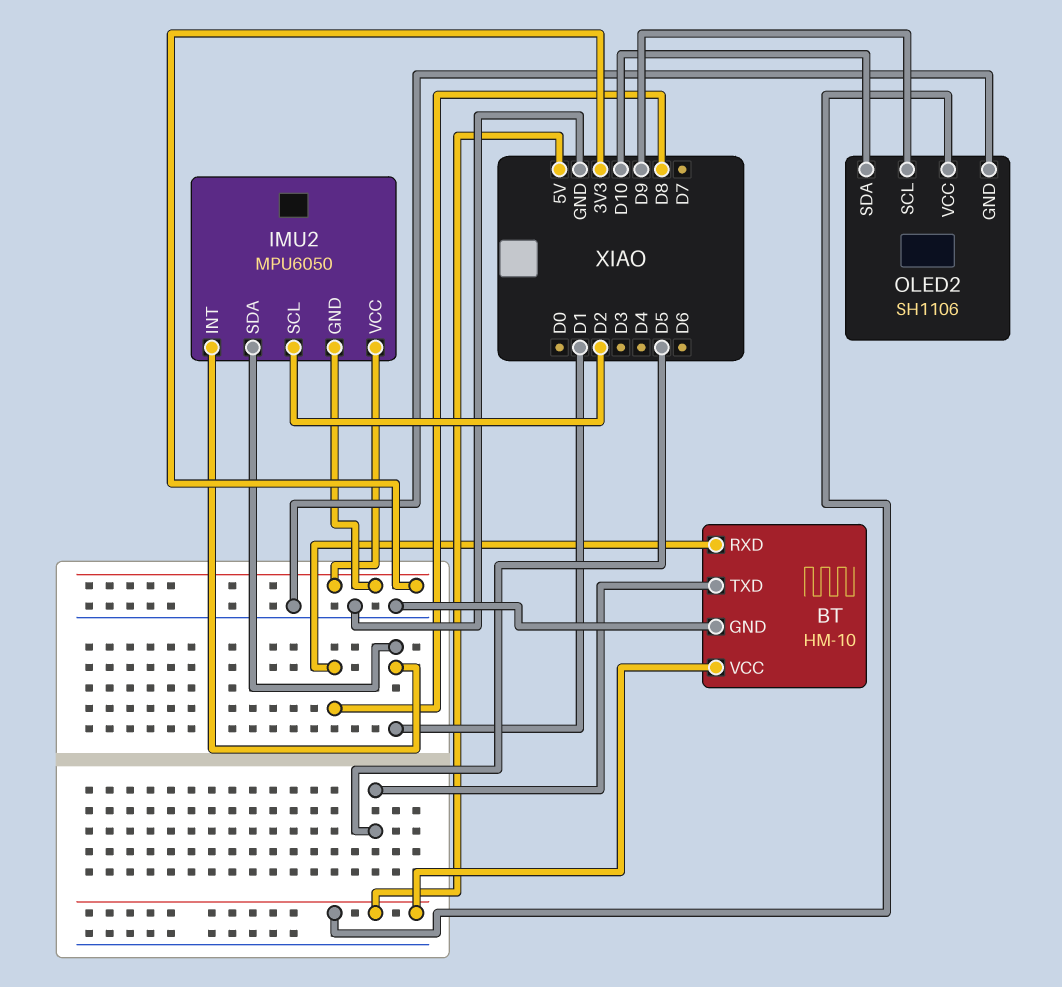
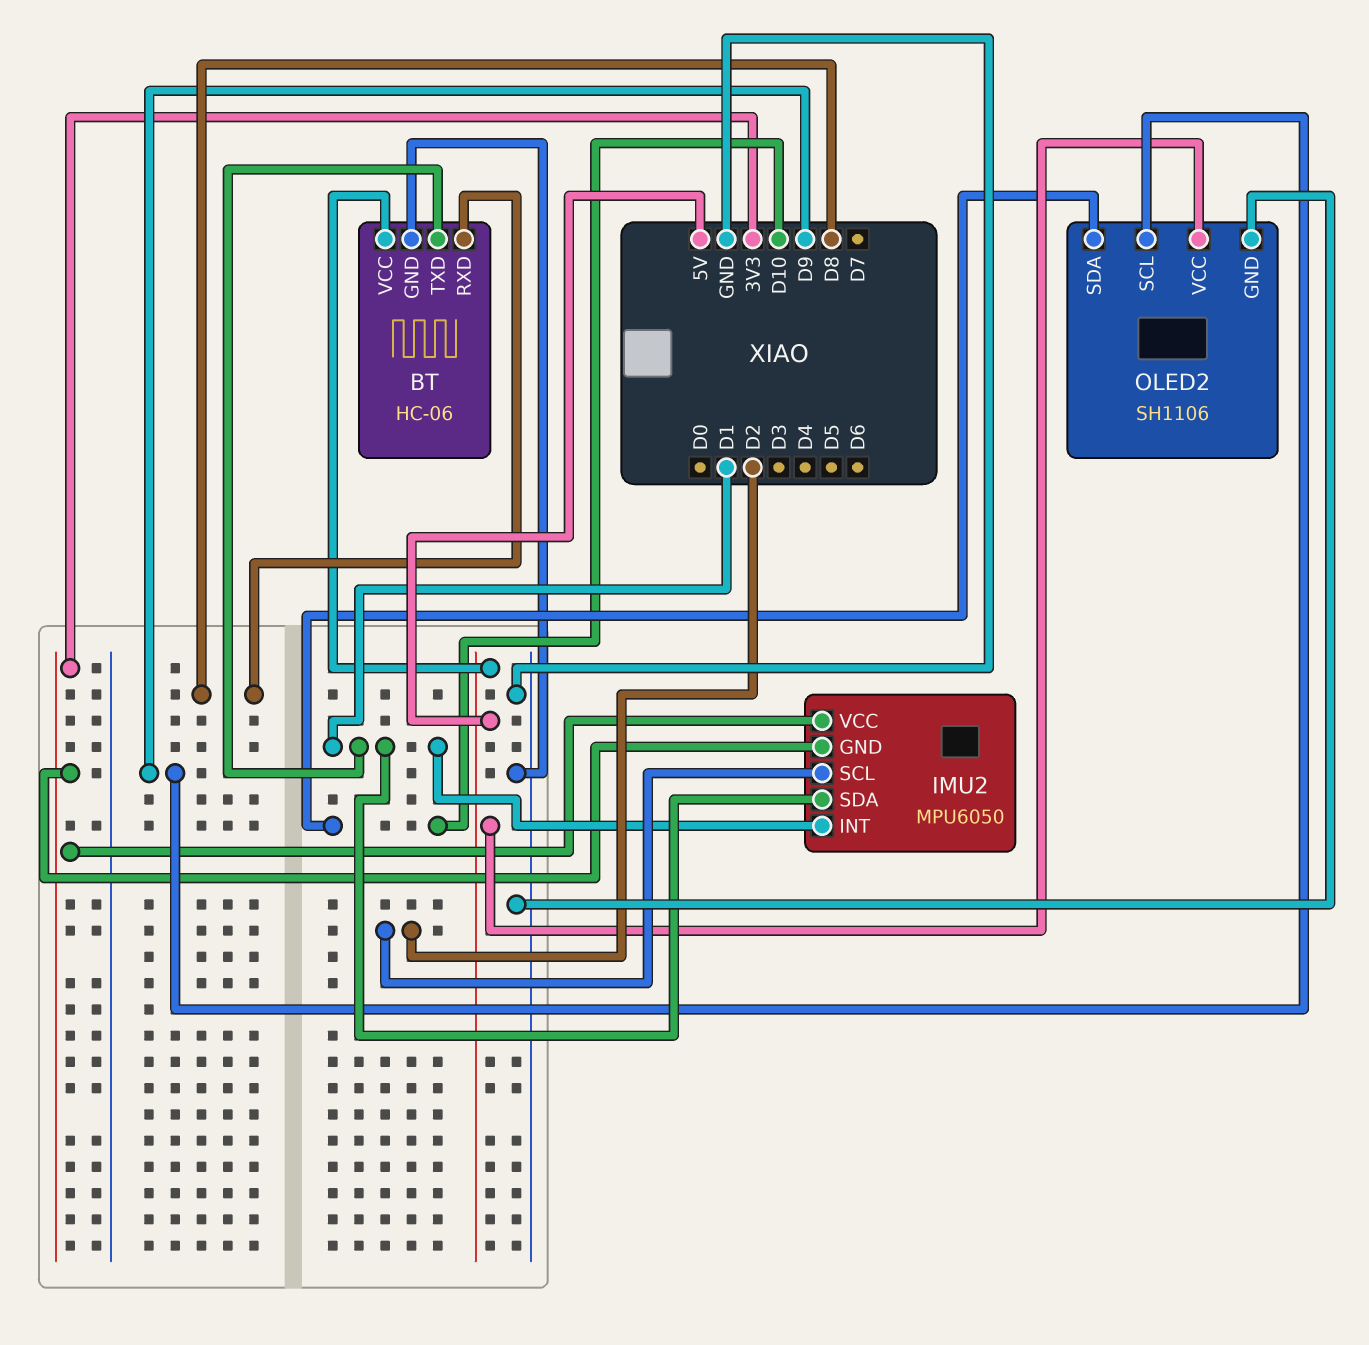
BT: HM-10 -> HC-06
BT pin TXD: D5 -> D1

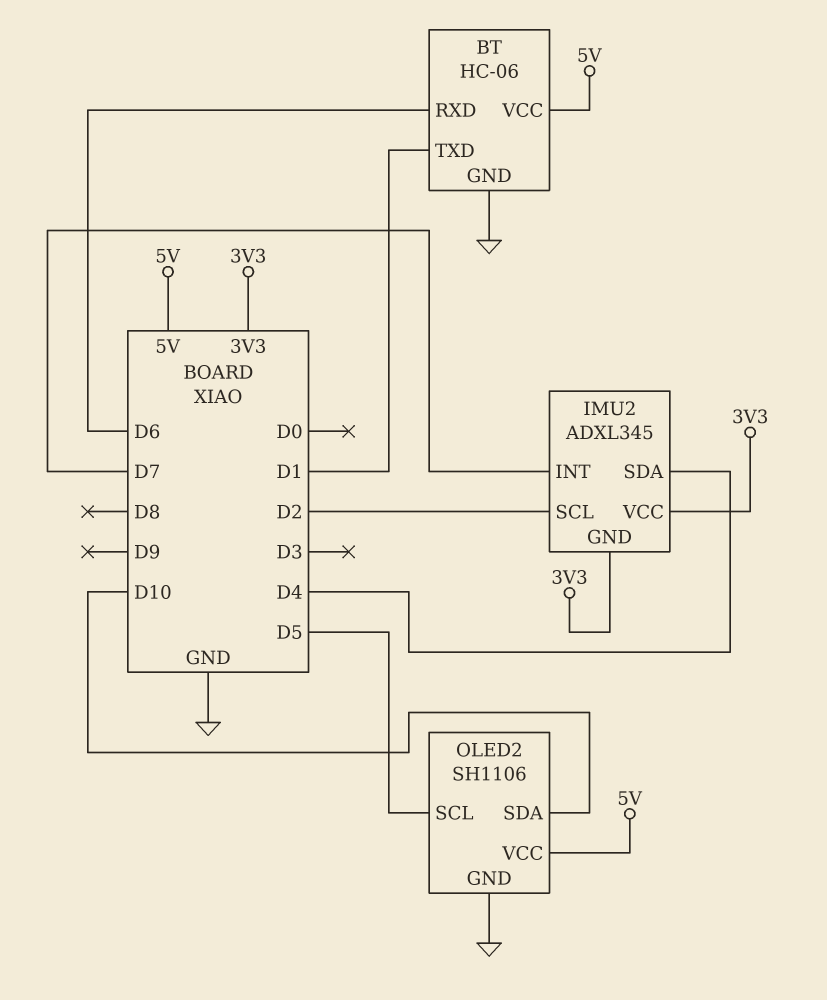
BT pin RXD: D8 -> D6
IMU2: MPU6050 -> ADXL345
IMU2 pin INT: D1 -> D7
IMU2 pin SDA: D1 -> D4
OLED2 pin SCL: D9 -> D5

